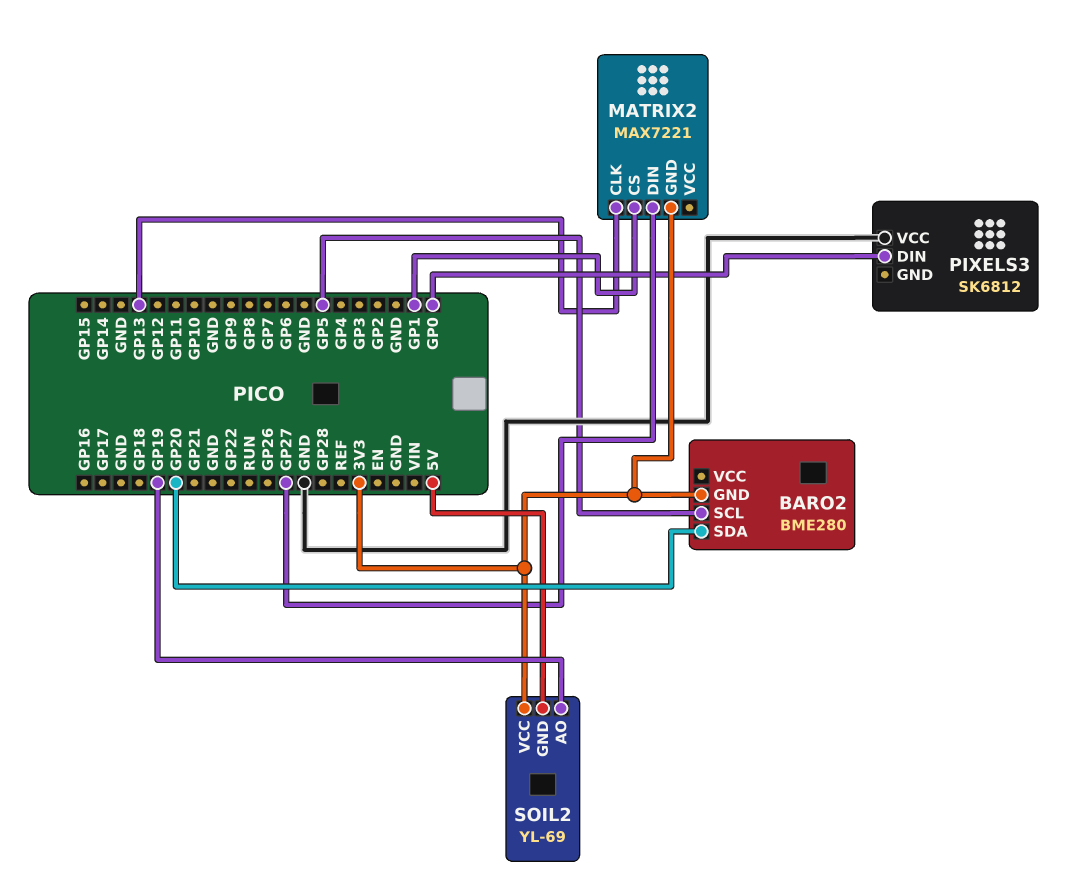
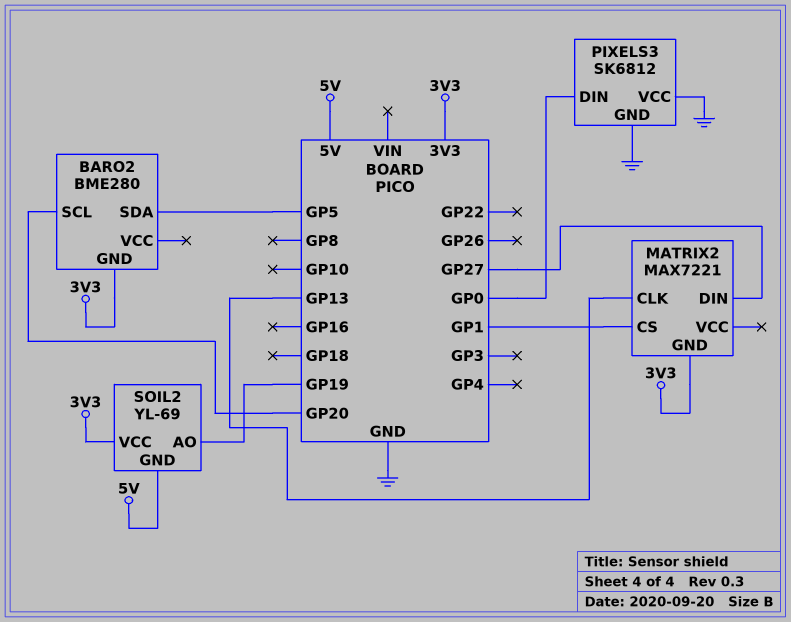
BARO2 pin SCL: GP5 -> GP20
BARO2 pin SDA: GP20 -> GP5
PIXELS3 pin GND: none -> GND

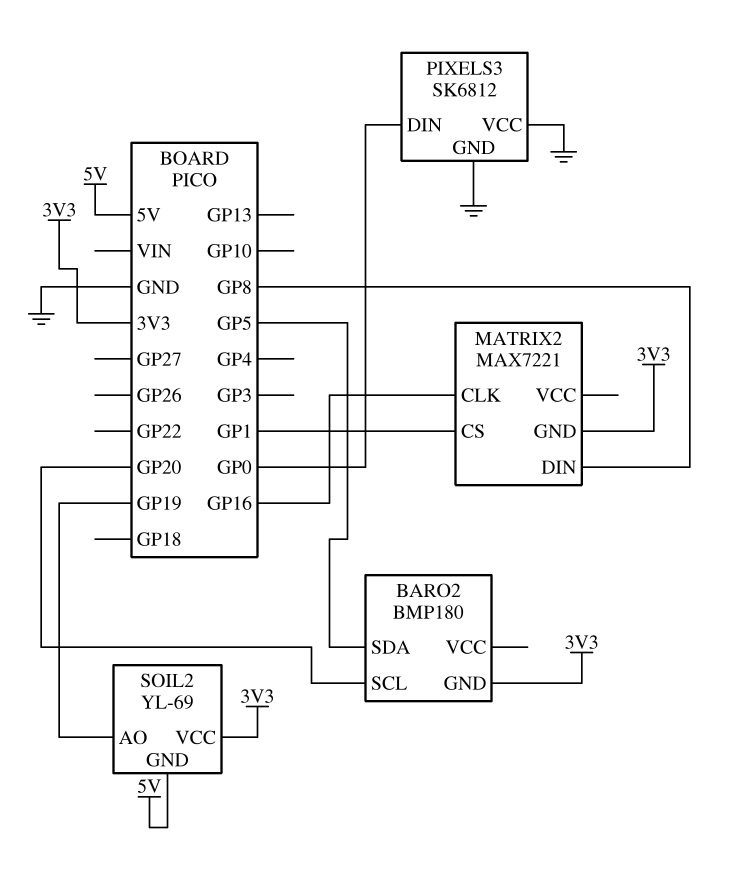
BARO2: BME280 -> BMP180
MATRIX2 pin CLK: GP13 -> GP16
MATRIX2 pin DIN: GP27 -> GP8

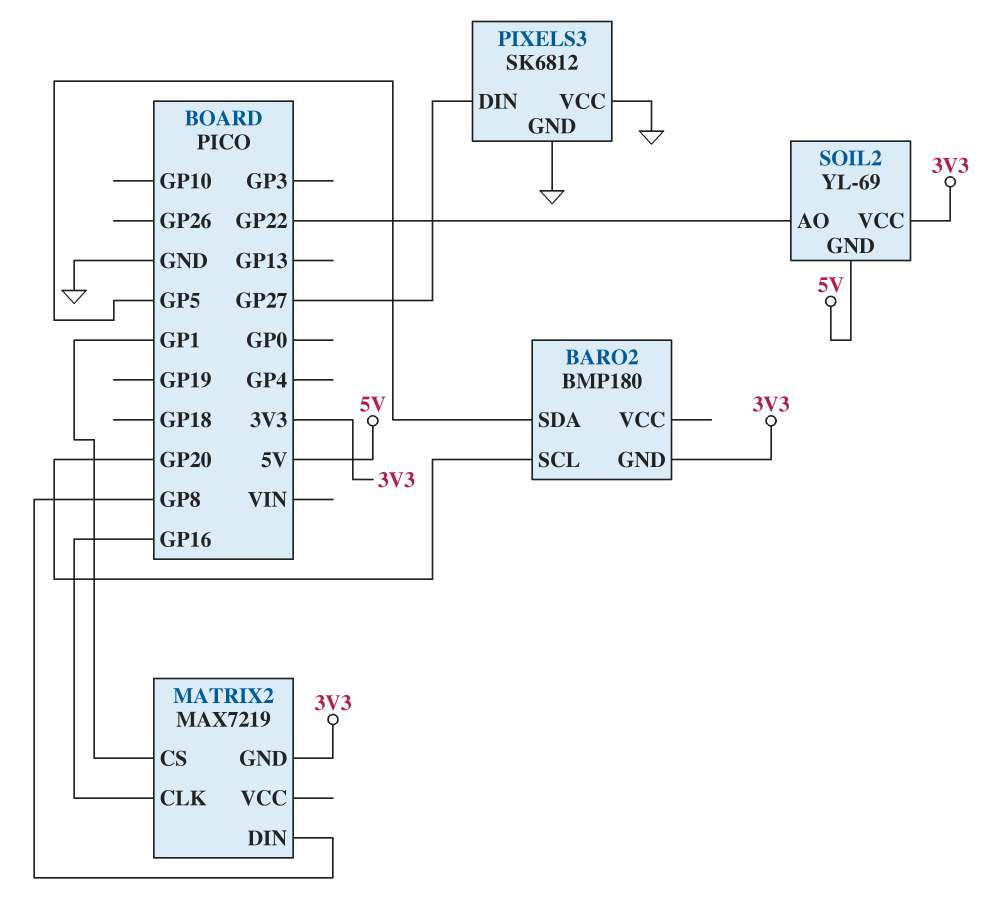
MATRIX2: MAX7221 -> MAX7219
PIXELS3 pin DIN: GP0 -> GP27
SOIL2 pin AO: GP19 -> GP22

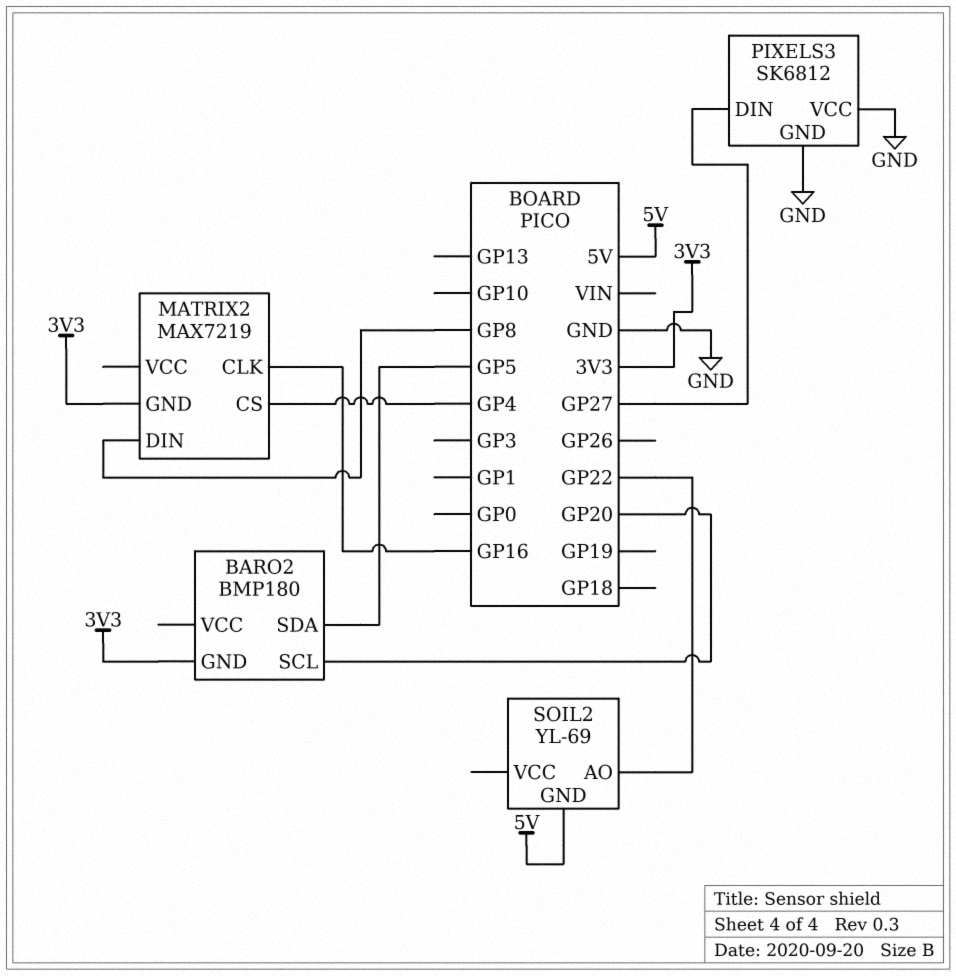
MATRIX2 pin CS: GP1 -> GP4
SOIL2 pin VCC: 3V3 -> none

